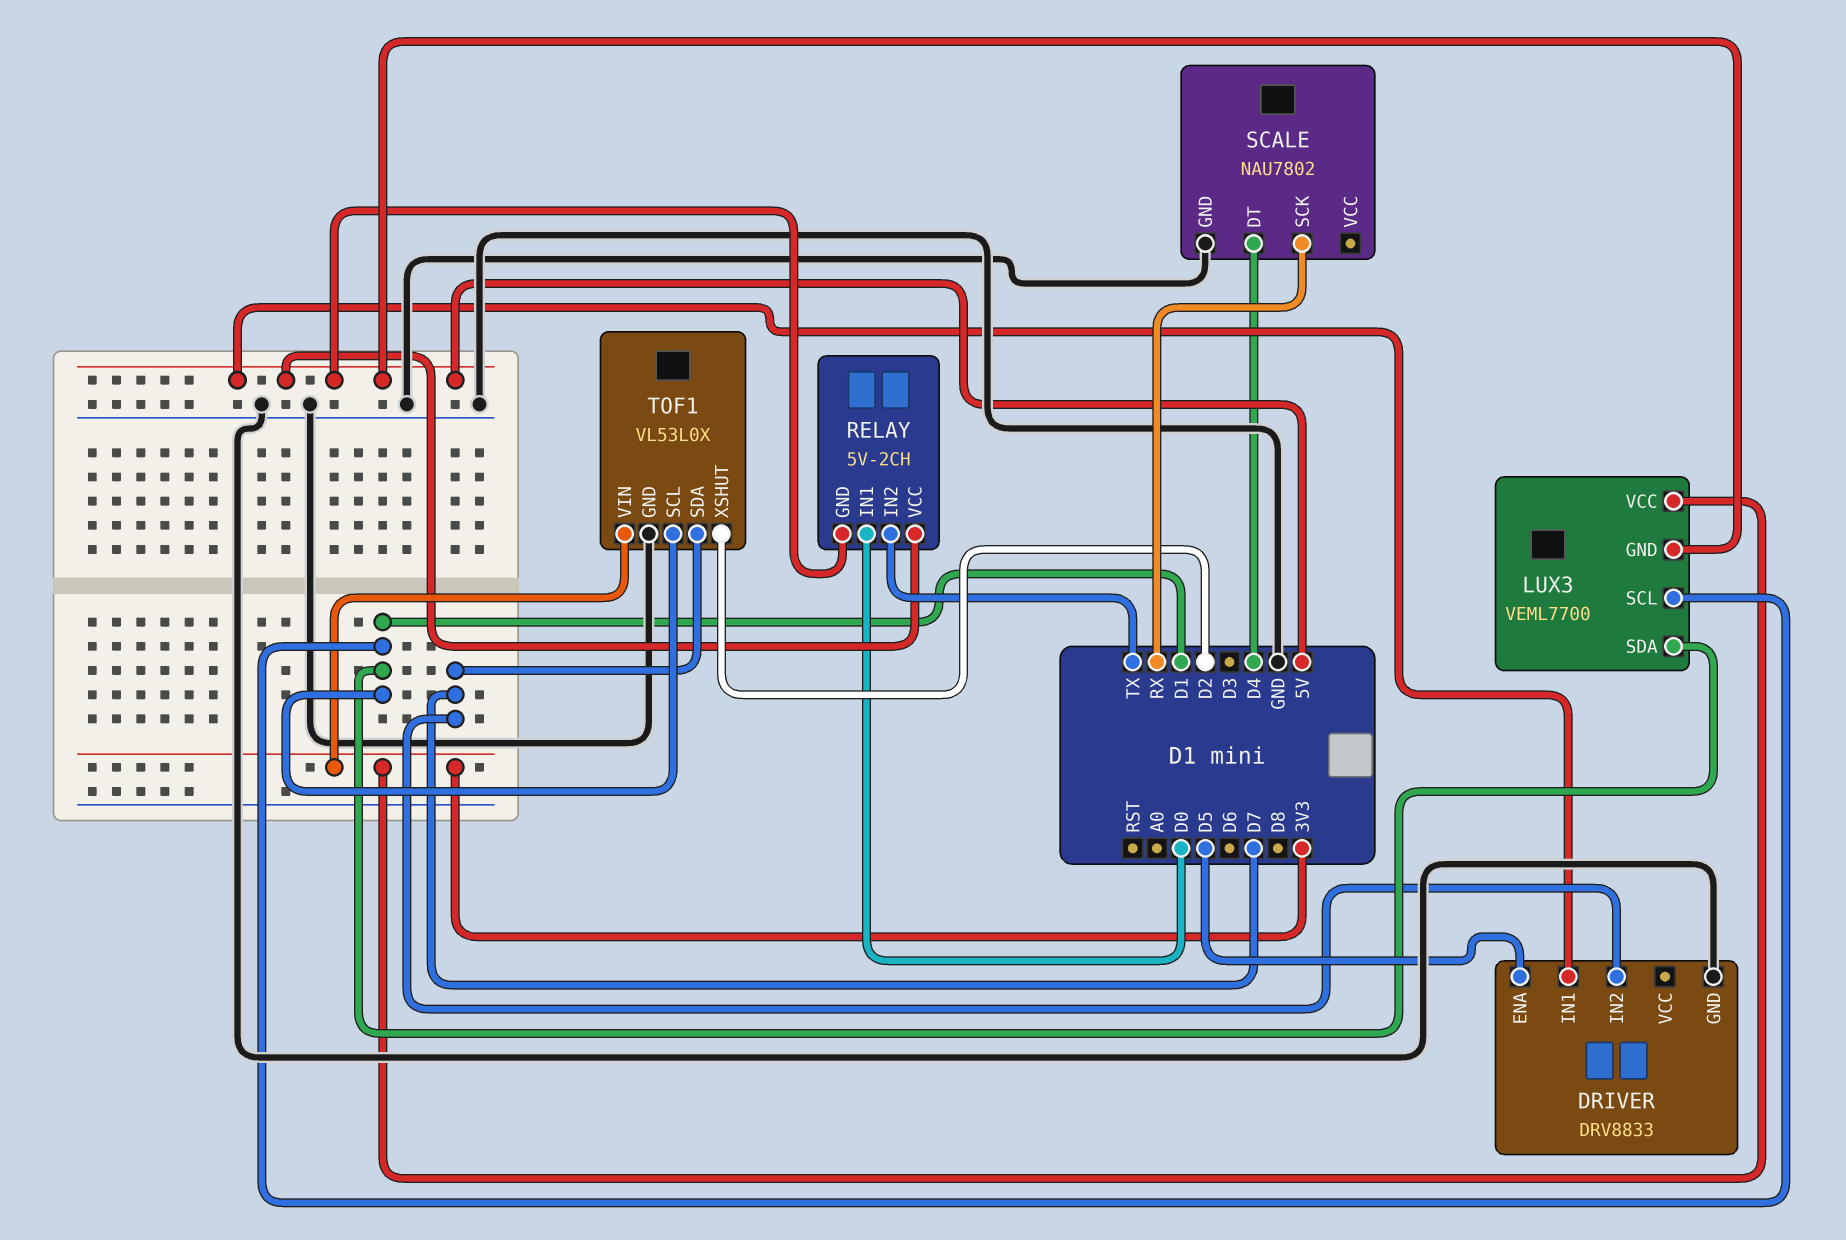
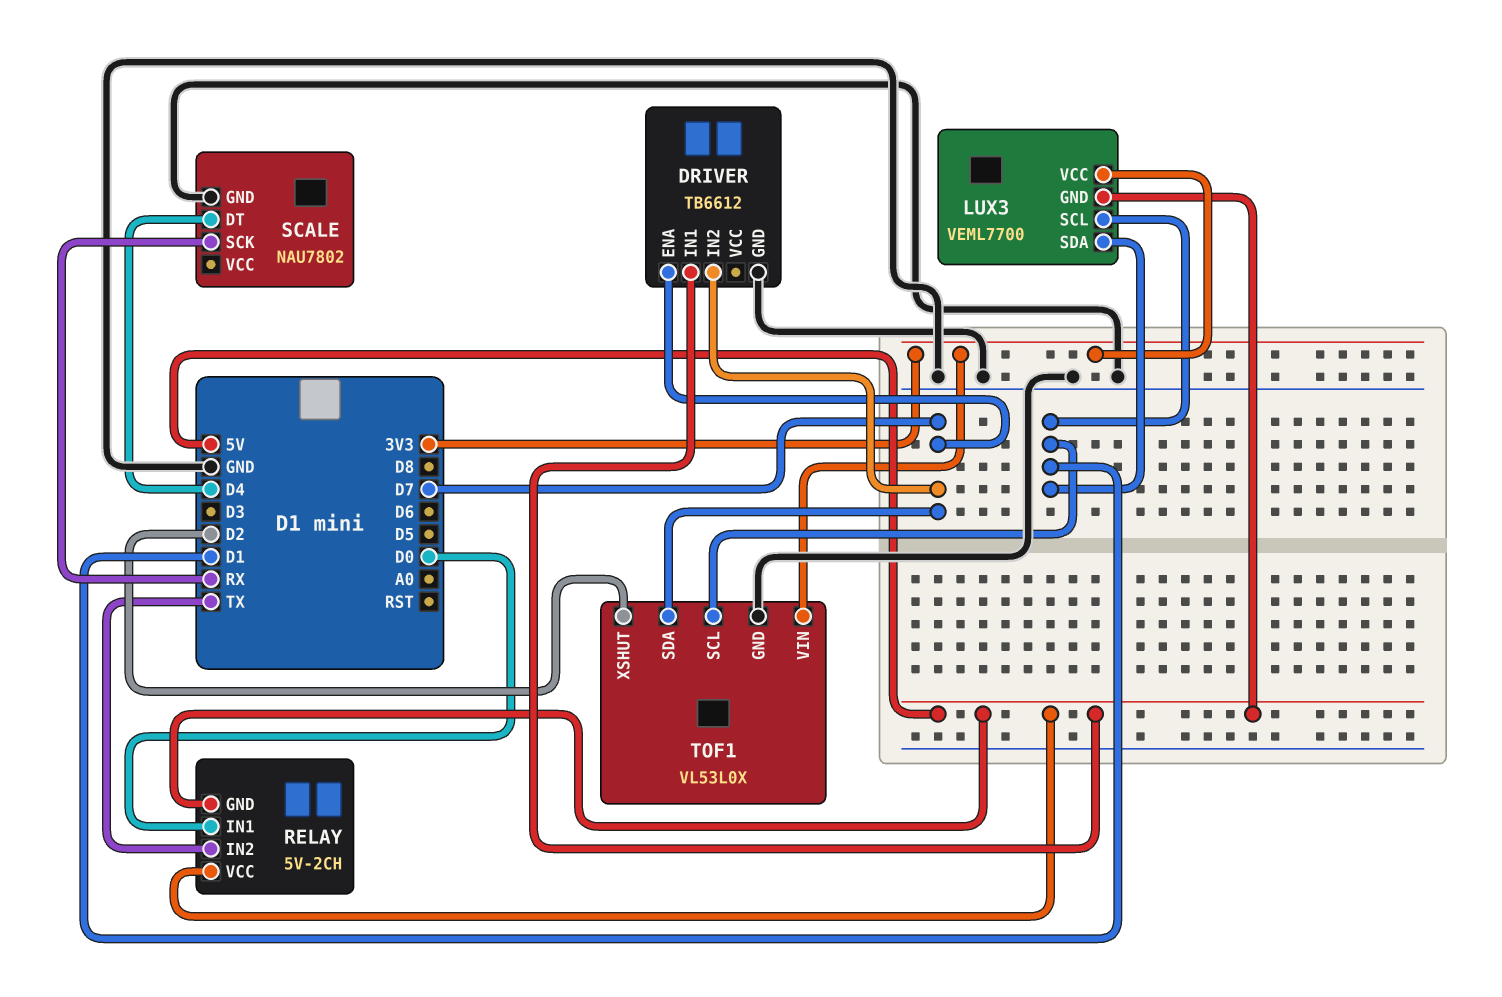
DRIVER: DRV8833 -> TB6612
DRIVER pin ENA: D5 -> D7

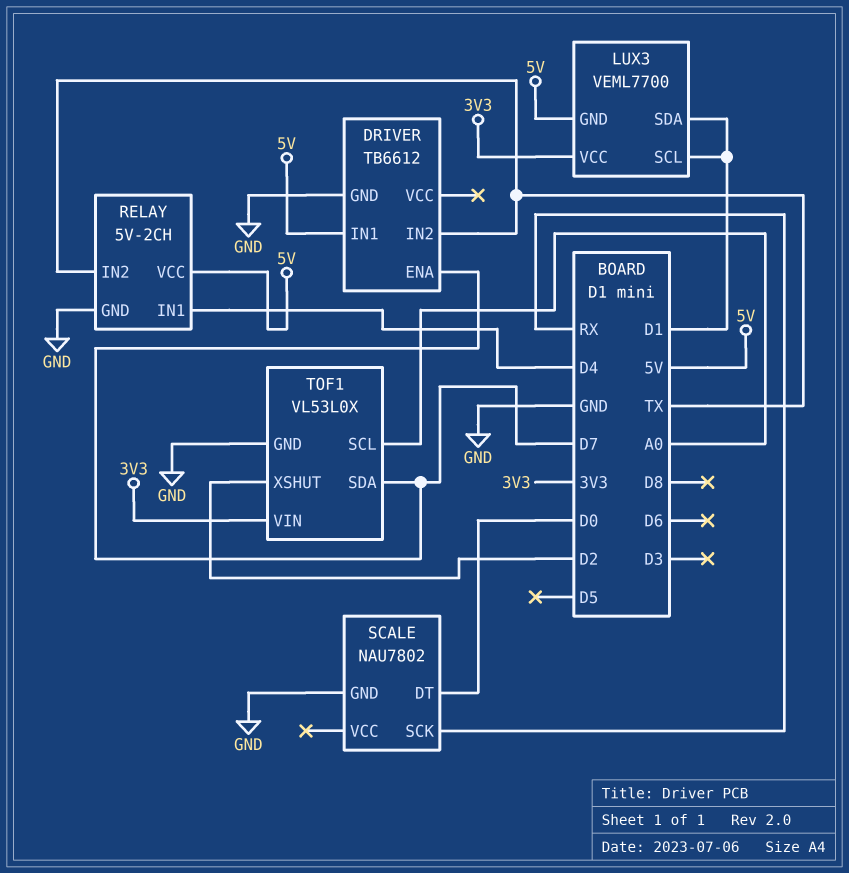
DRIVER pin IN2: D7 -> TX
RELAY pin GND: 5V -> GND
RELAY pin IN1: D0 -> D4
SCALE pin DT: D4 -> D0
TOF1 pin SCL: D1 -> A0

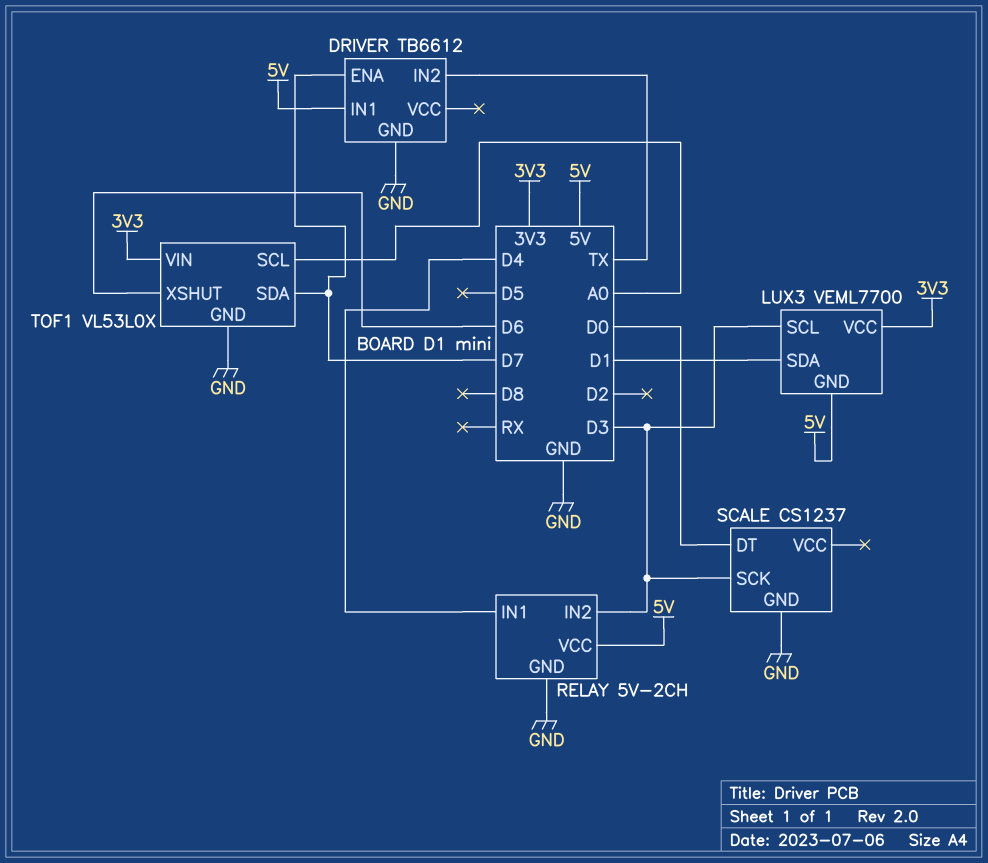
LUX3 pin SCL: D1 -> D3
RELAY pin IN2: TX -> D3
SCALE: NAU7802 -> CS1237
SCALE pin SCK: RX -> D3
TOF1 pin XSHUT: D2 -> D6

